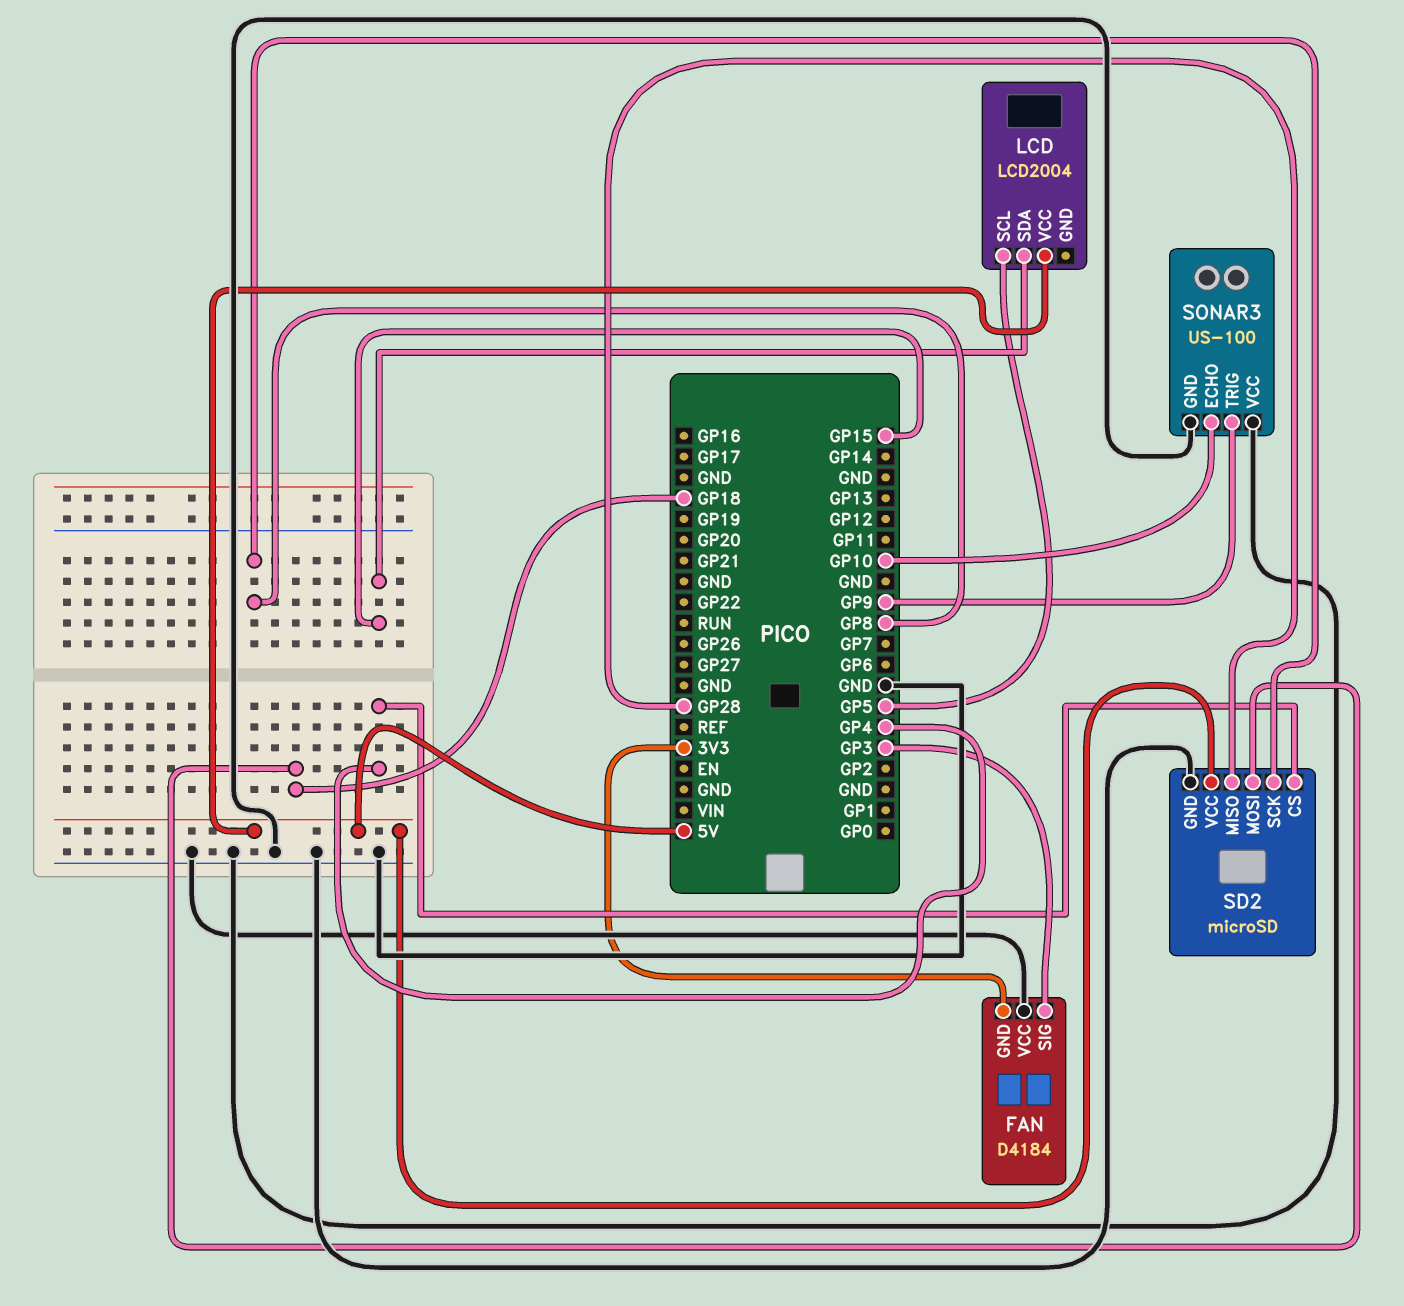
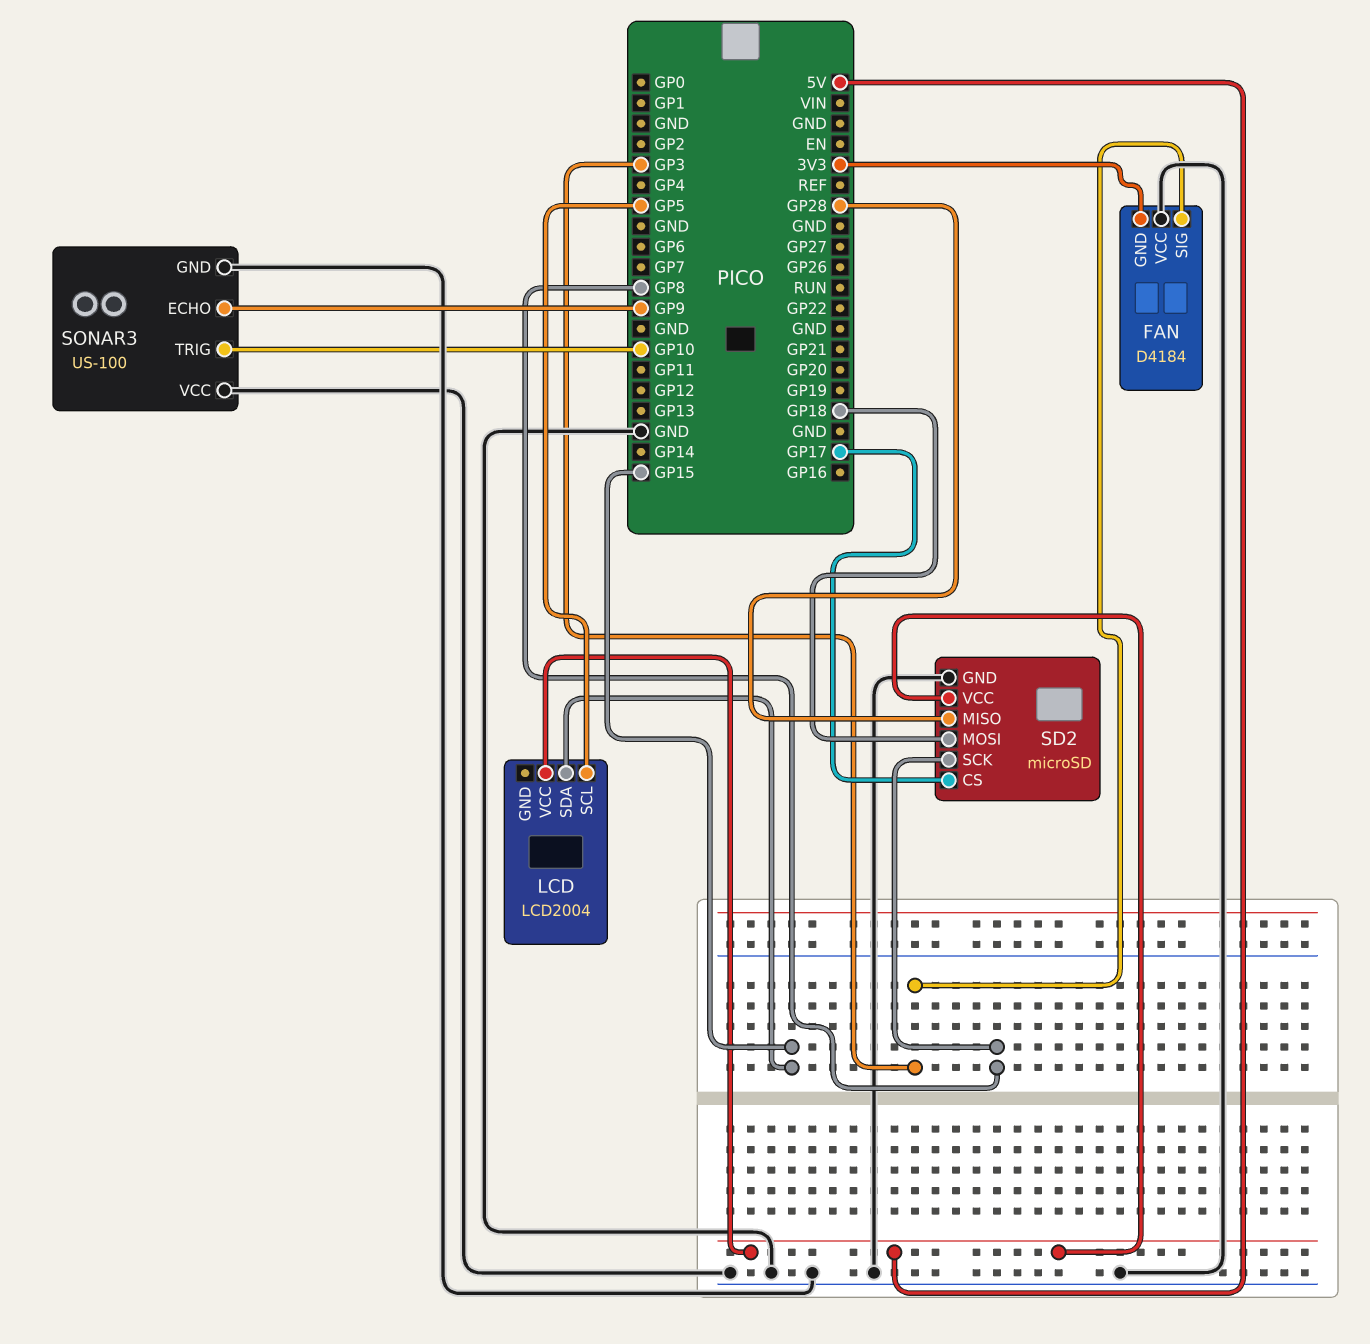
SD2 pin CS: GP4 -> GP17
SONAR3 pin ECHO: GP10 -> GP9
SONAR3 pin TRIG: GP9 -> GP10

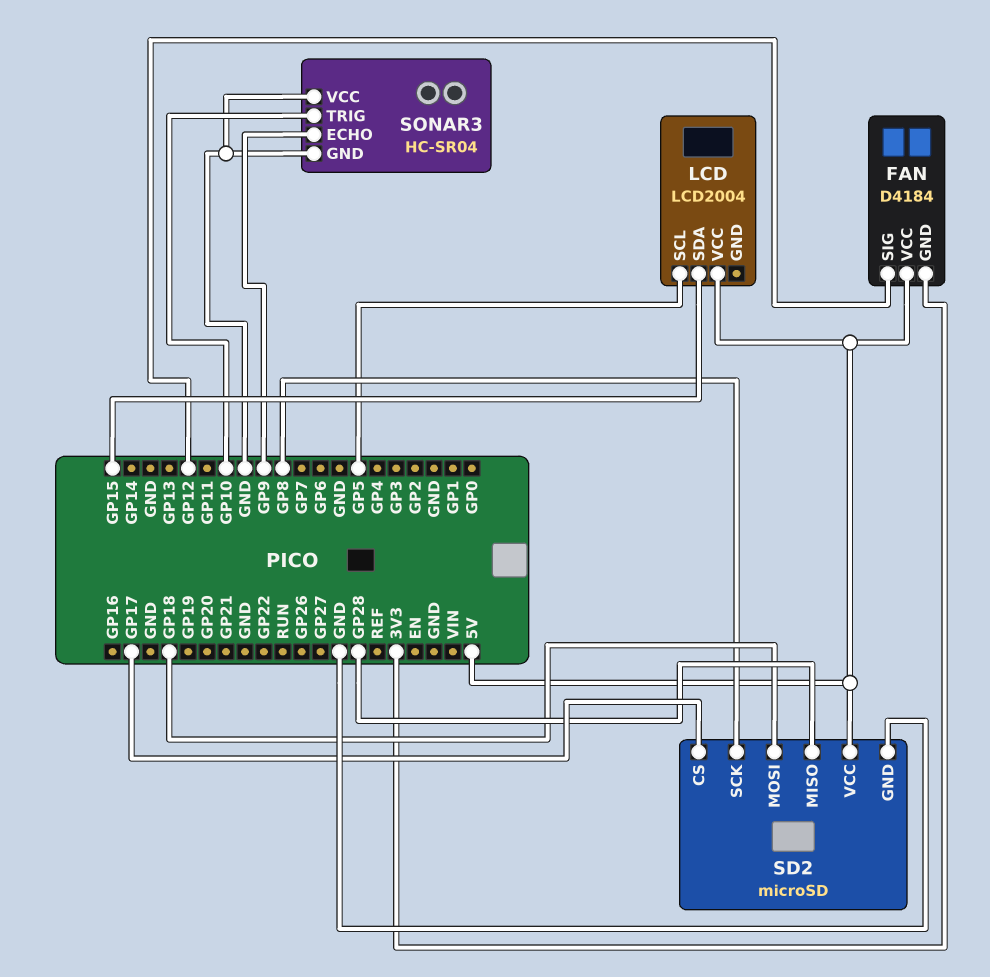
FAN pin SIG: GP3 -> GP12
FAN pin VCC: GND -> 5V
SONAR3: US-100 -> HC-SR04

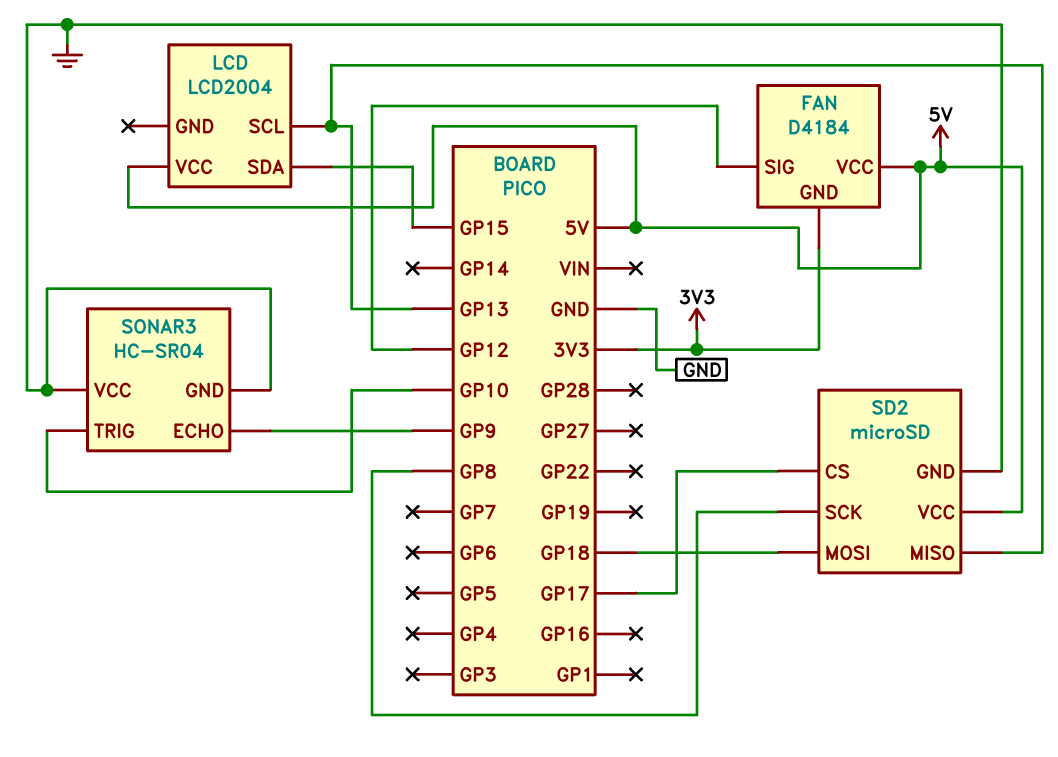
LCD pin SCL: GP5 -> GP13
SD2 pin MISO: GP28 -> GP13

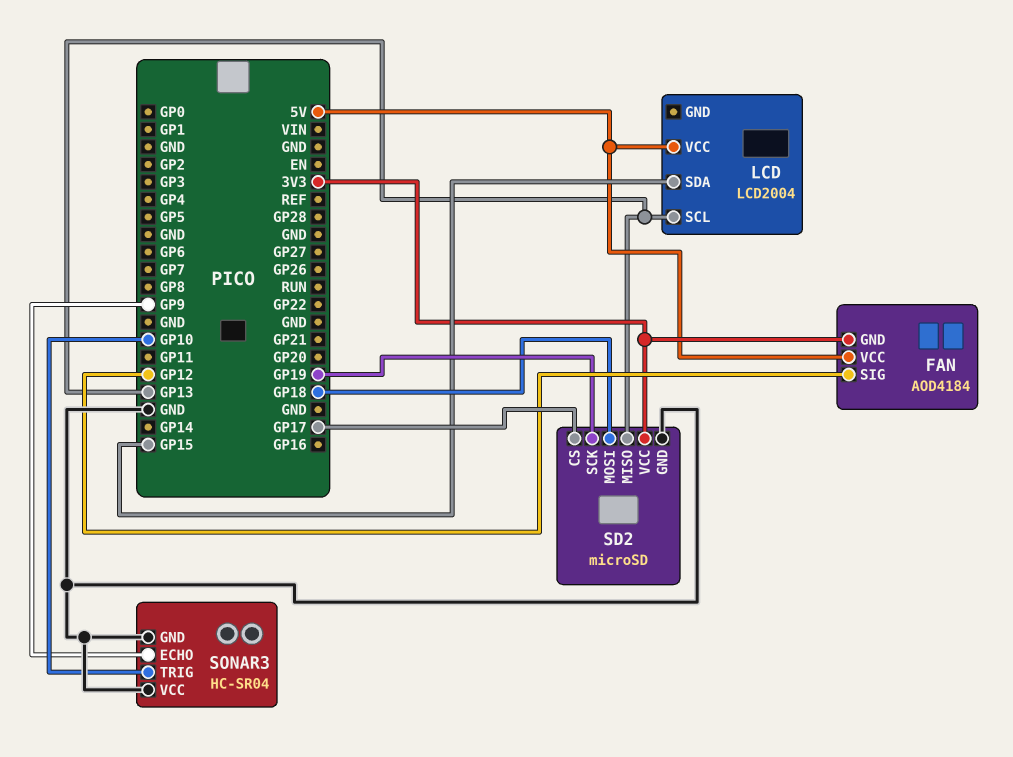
FAN: D4184 -> AOD4184
SD2 pin SCK: GP8 -> GP19
SD2 pin VCC: 5V -> 3V3

